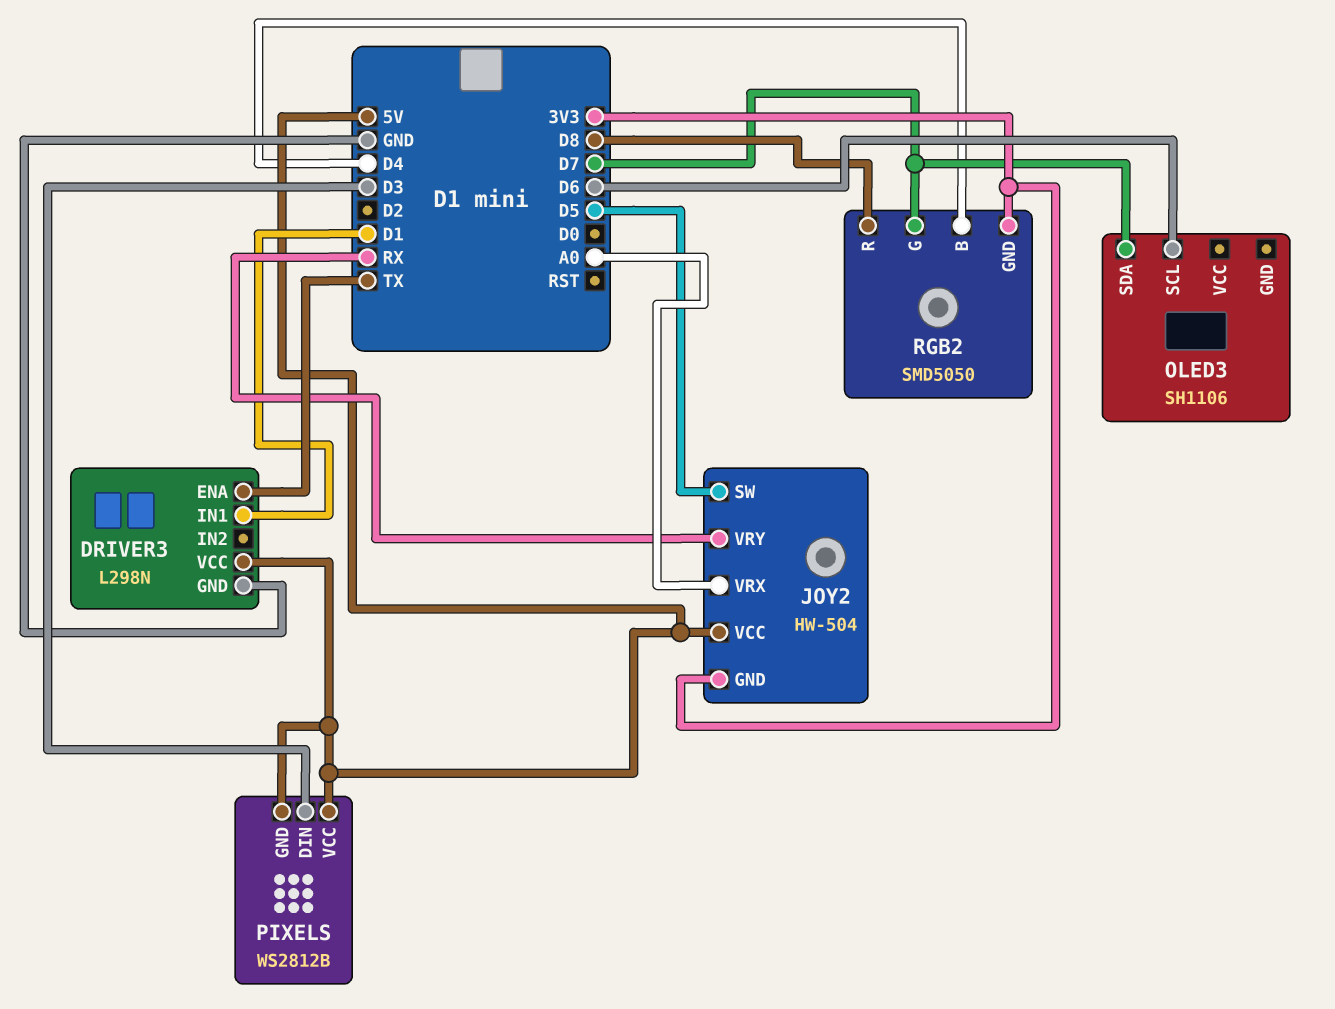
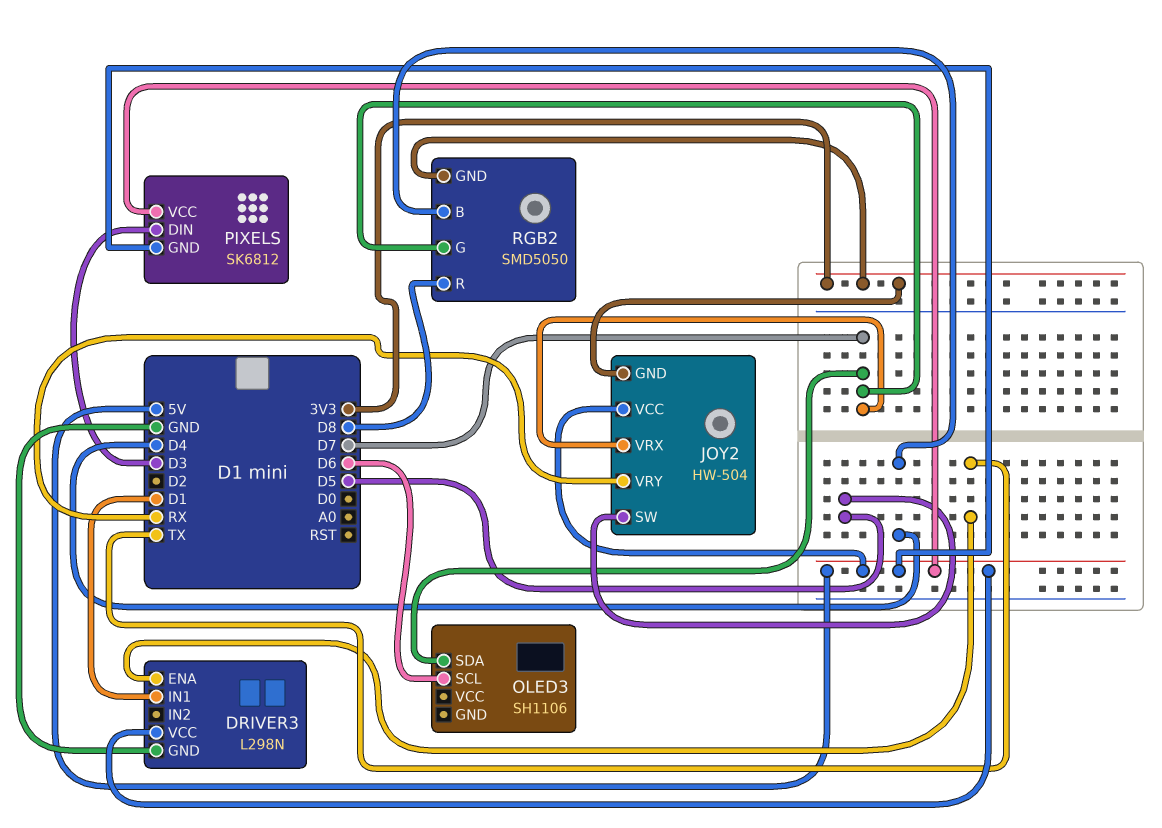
JOY2 pin VRX: A0 -> D7
PIXELS: WS2812B -> SK6812

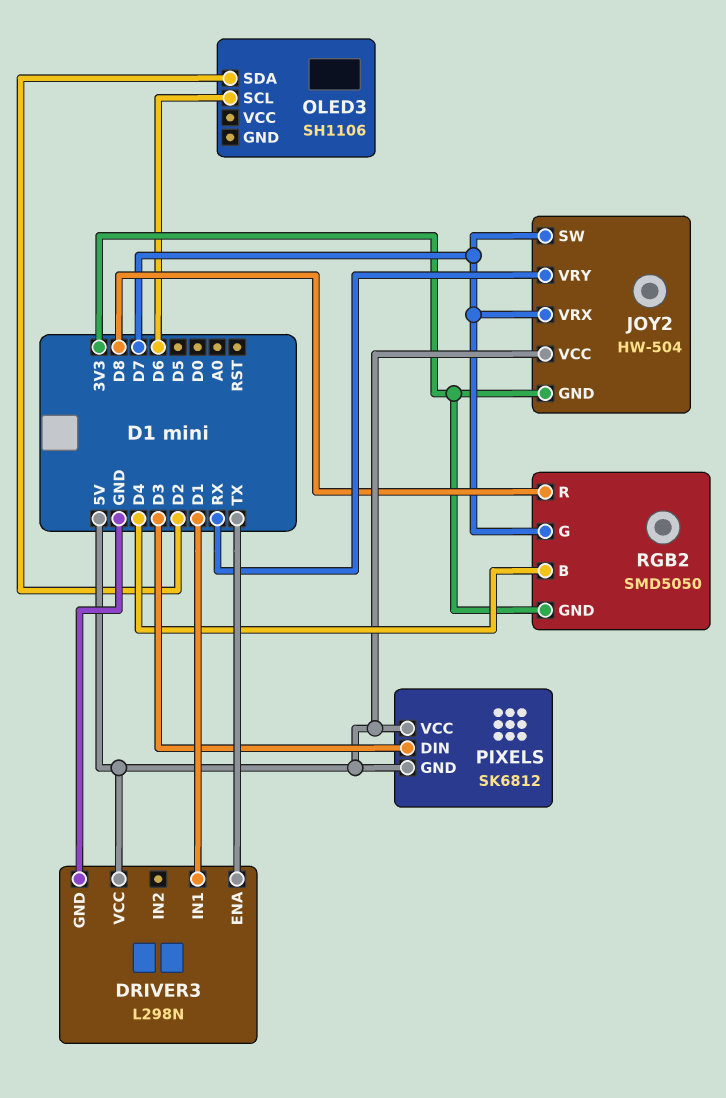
JOY2 pin SW: D5 -> D7
OLED3 pin SDA: D7 -> D2

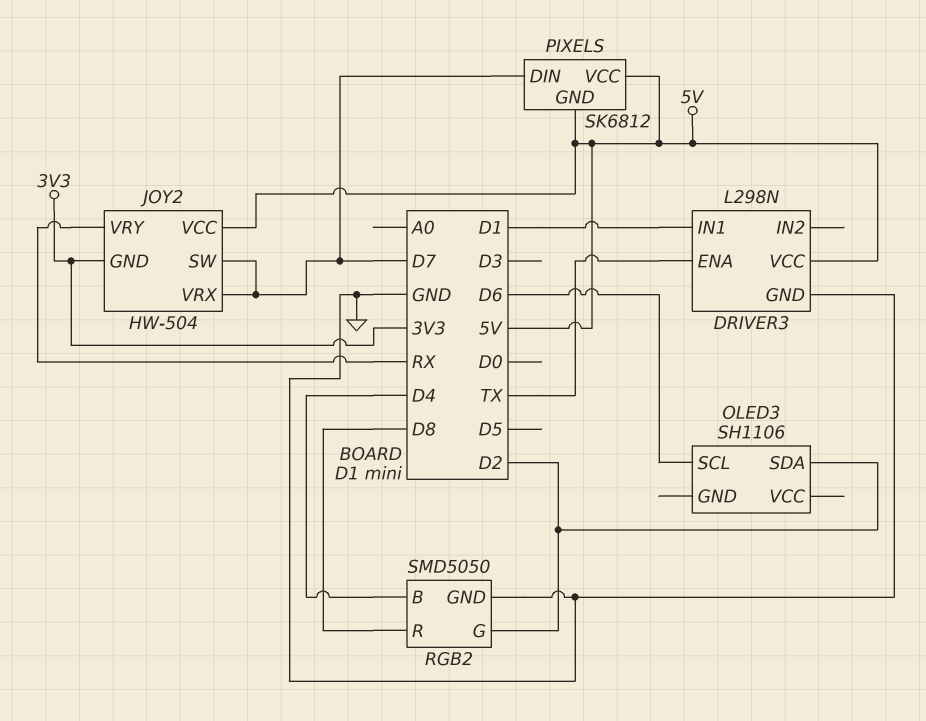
PIXELS pin DIN: D3 -> D7
RGB2 pin G: D7 -> D2
RGB2 pin GND: 3V3 -> GND

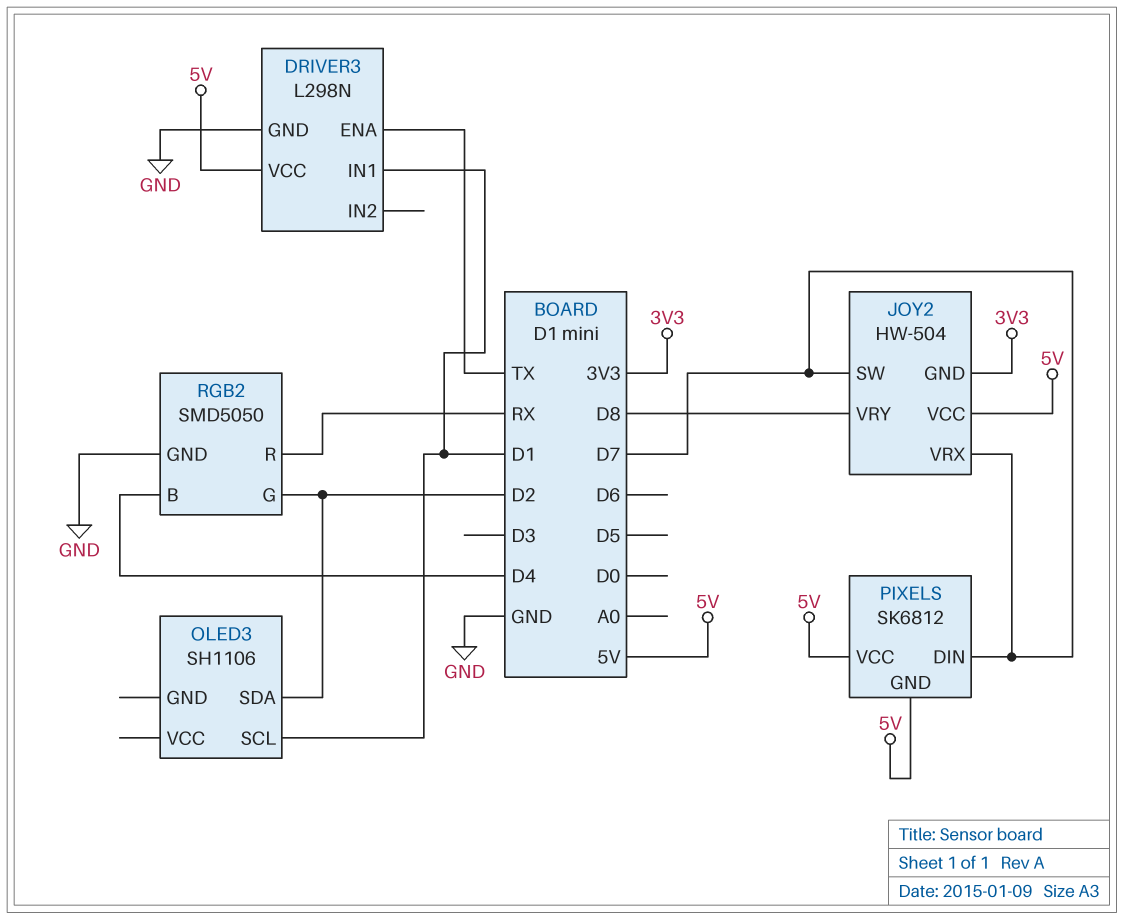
JOY2 pin VRY: RX -> D8
OLED3 pin SCL: D6 -> D1
RGB2 pin R: D8 -> RX

